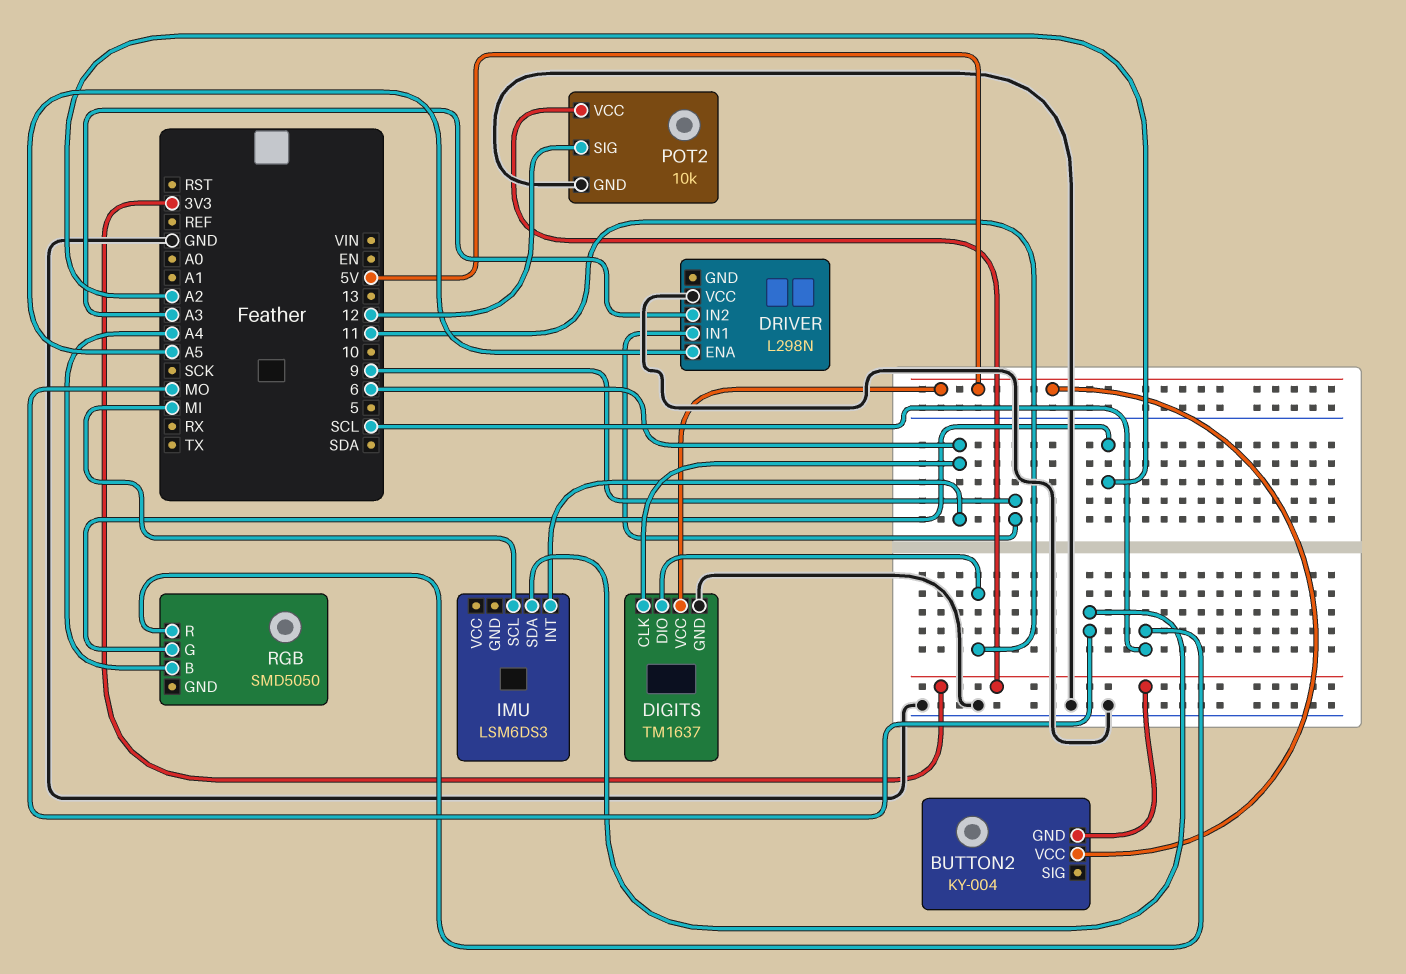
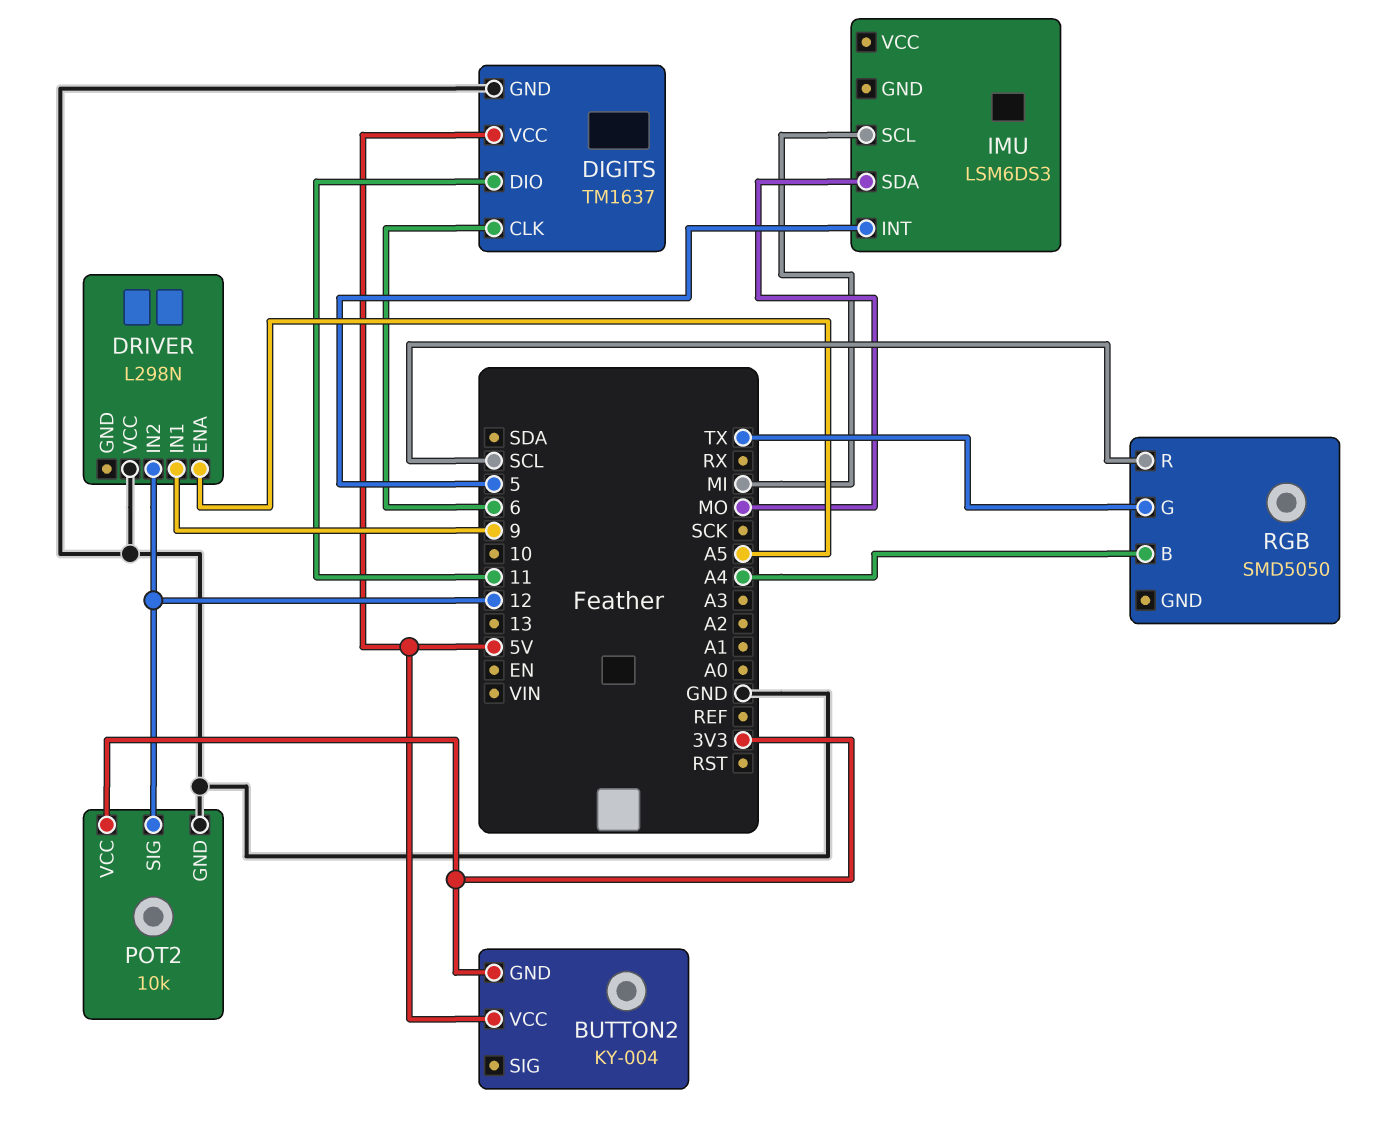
DRIVER pin IN2: A3 -> 12
IMU pin INT: 6 -> 5
RGB pin G: A2 -> TX

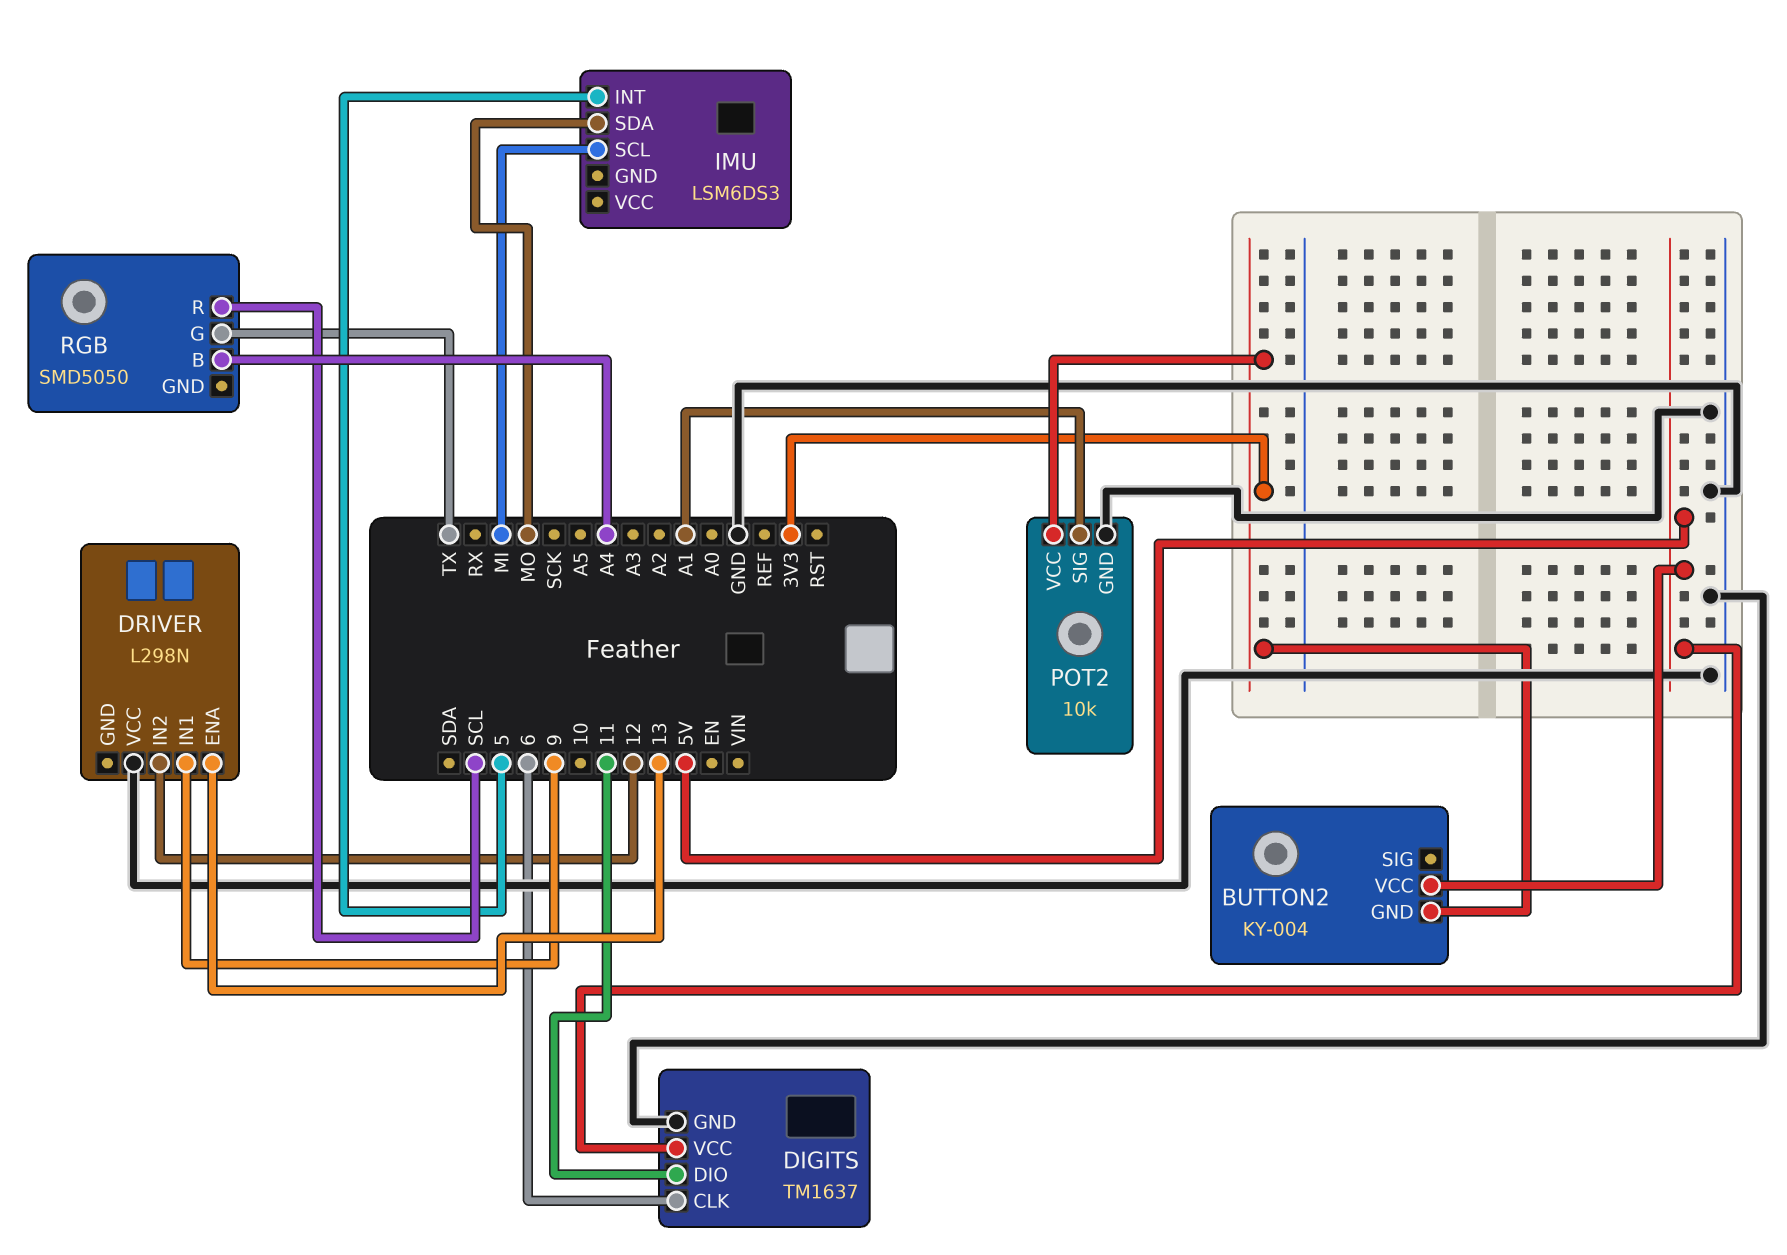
DRIVER pin ENA: A5 -> 13
POT2 pin SIG: 12 -> A1

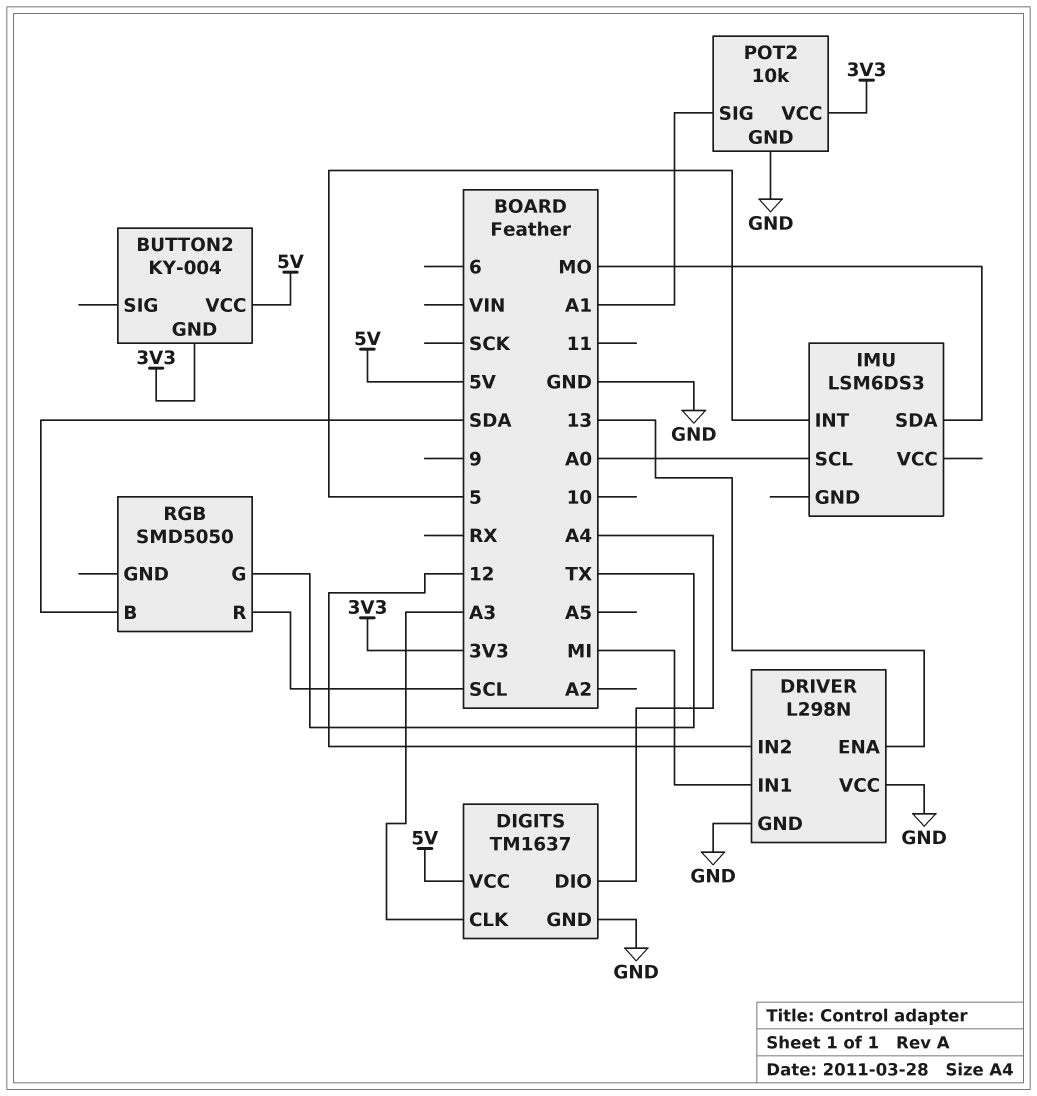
DIGITS pin CLK: 6 -> A3
DIGITS pin DIO: 11 -> A4
DRIVER pin GND: none -> GND
DRIVER pin IN1: 9 -> MI
IMU pin SCL: MI -> A0
RGB pin B: A4 -> SDA

